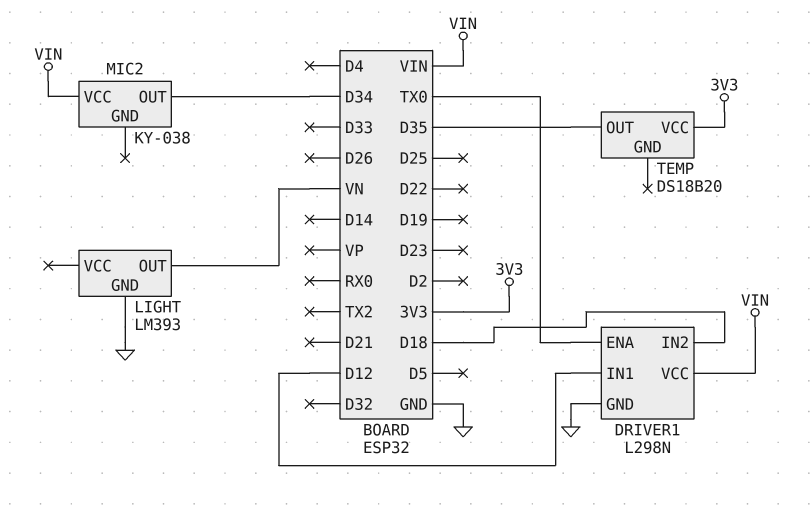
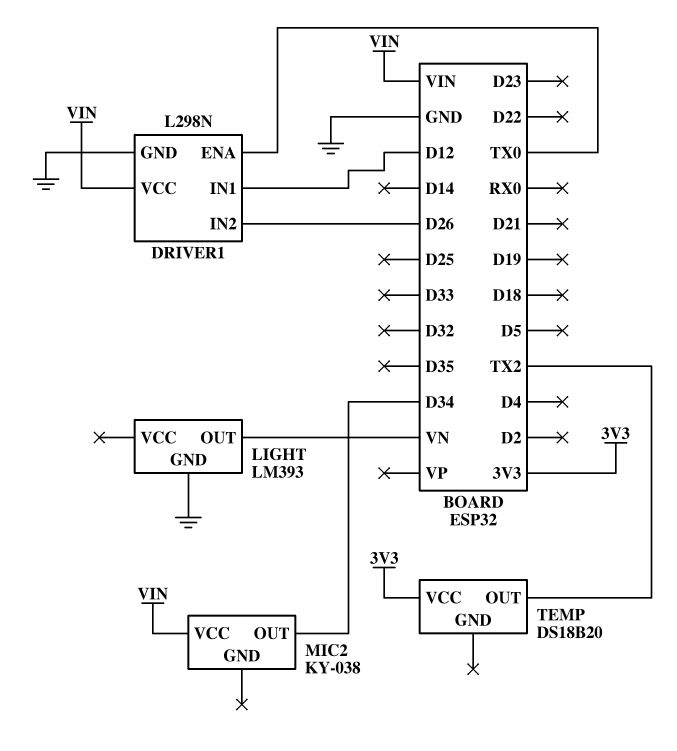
DRIVER1 pin IN2: D18 -> D26
TEMP pin OUT: D35 -> TX2

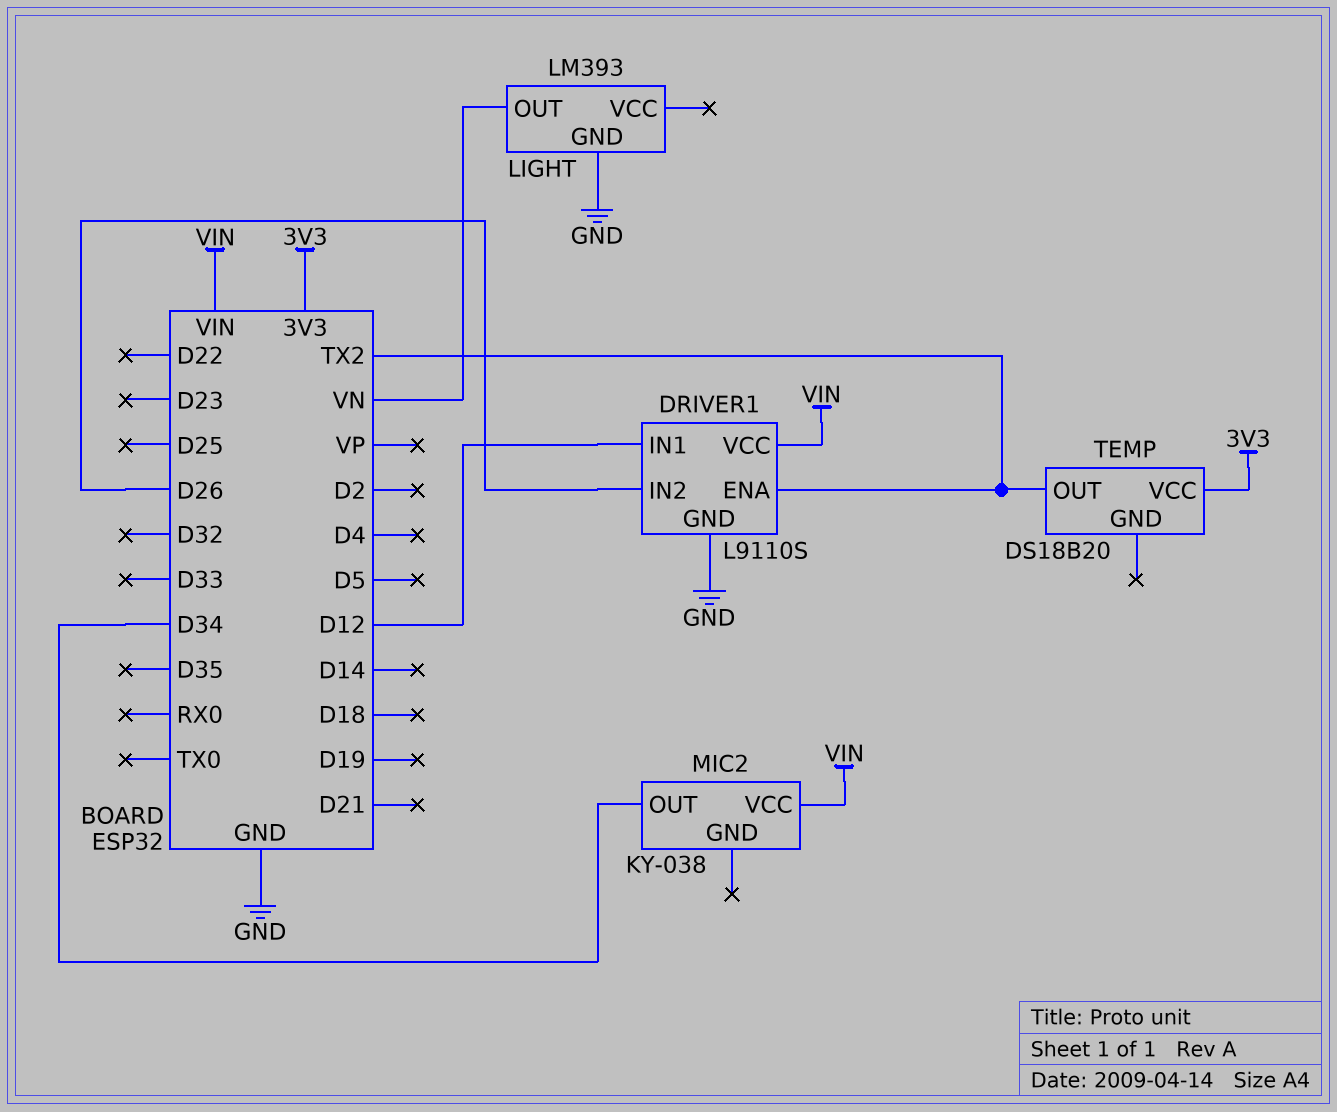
DRIVER1: L298N -> L9110S
DRIVER1 pin ENA: TX0 -> TX2

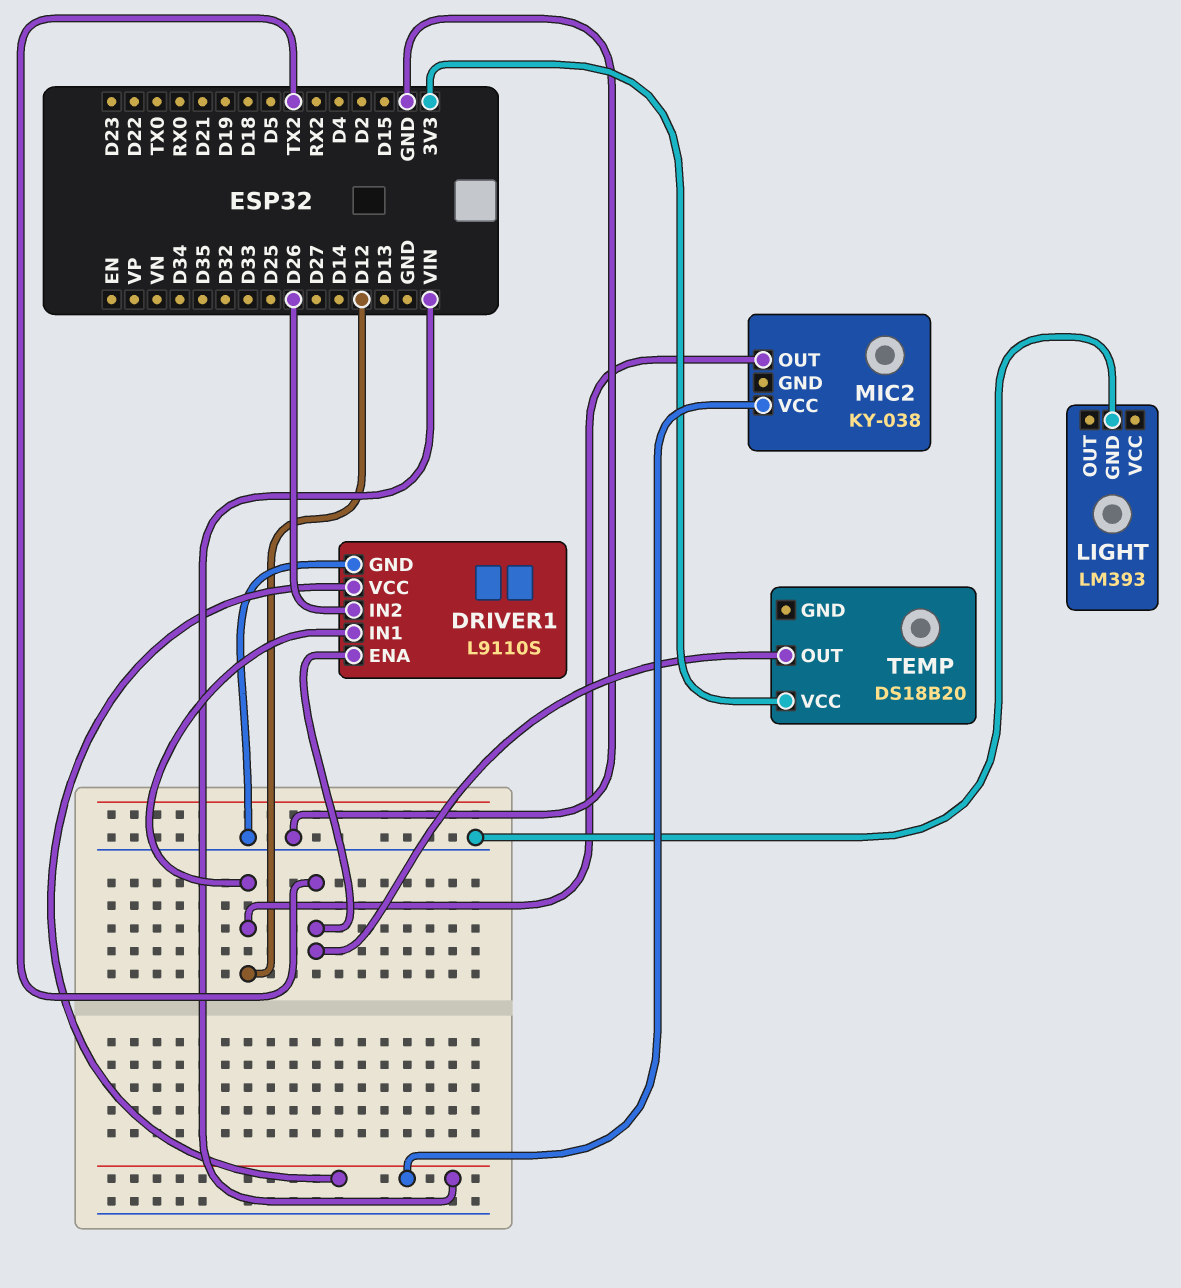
LIGHT pin OUT: VN -> none
MIC2 pin OUT: D34 -> D12

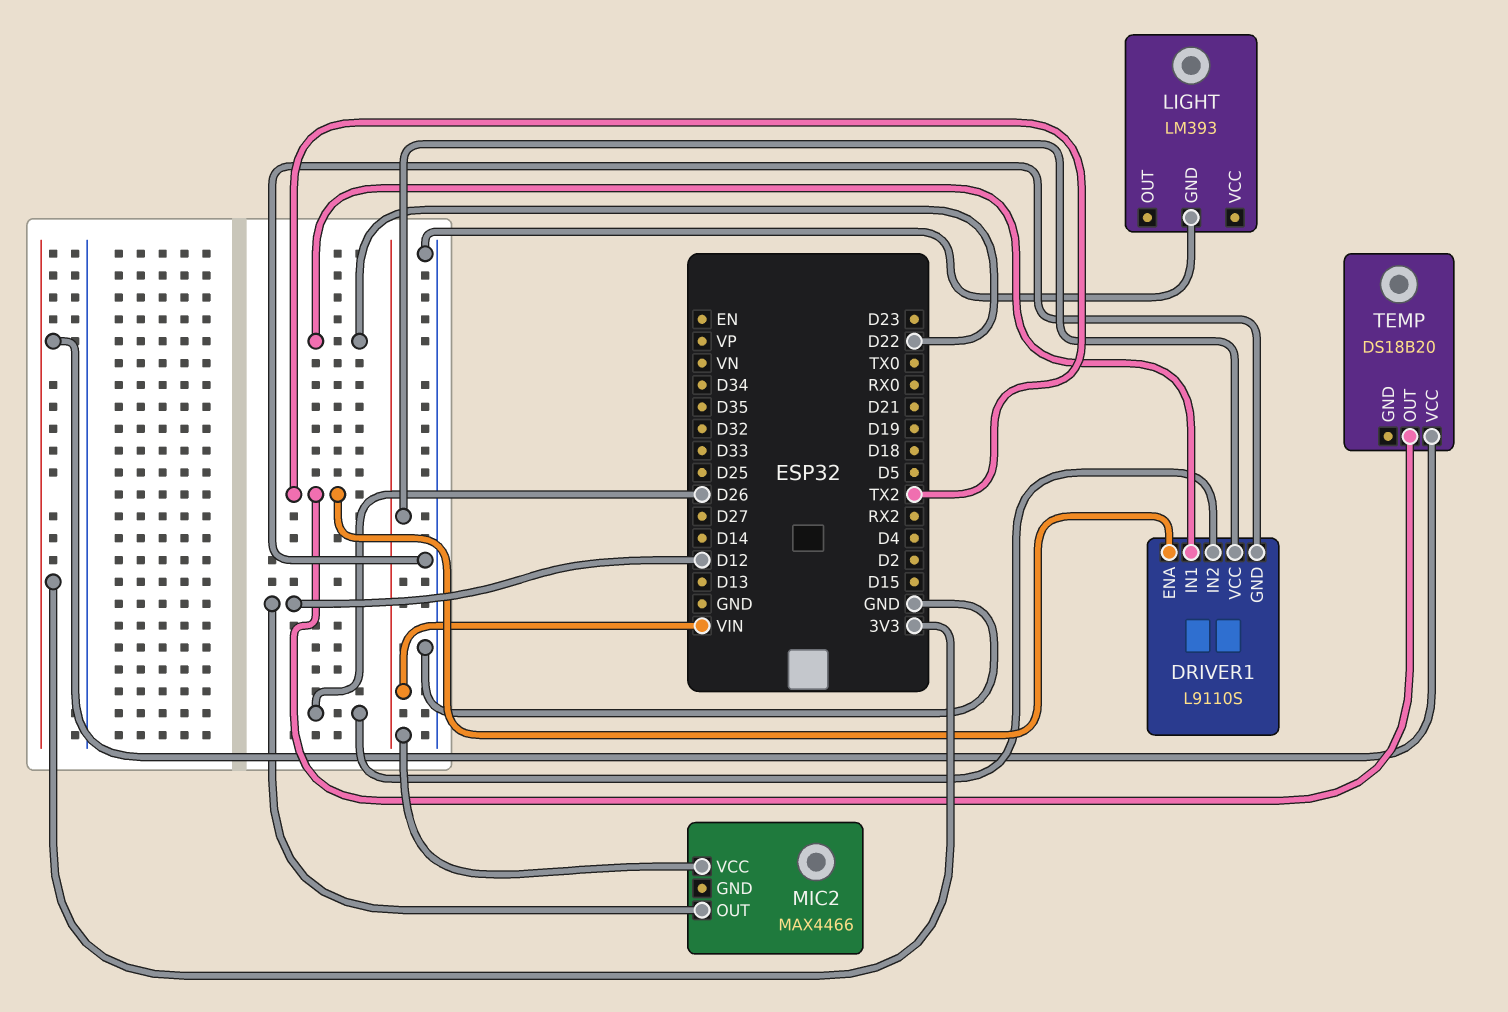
DRIVER1 pin IN1: D12 -> D22
MIC2: KY-038 -> MAX4466

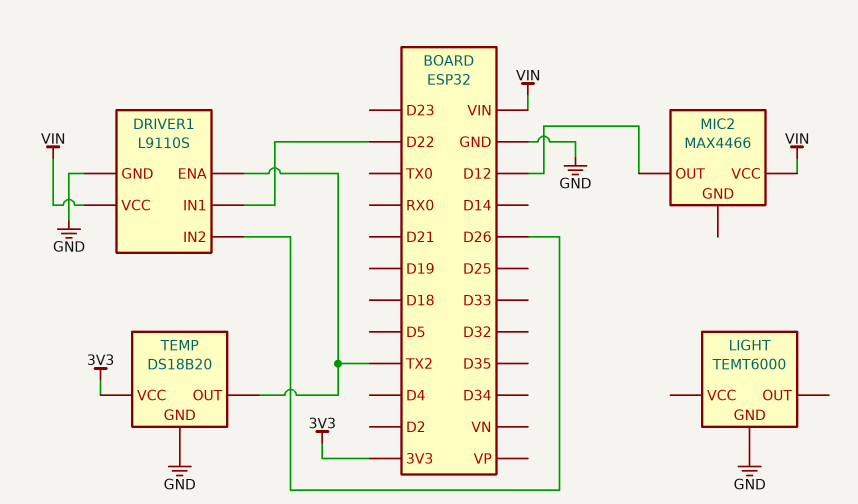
LIGHT: LM393 -> TEMT6000
TEMP pin GND: none -> GND

